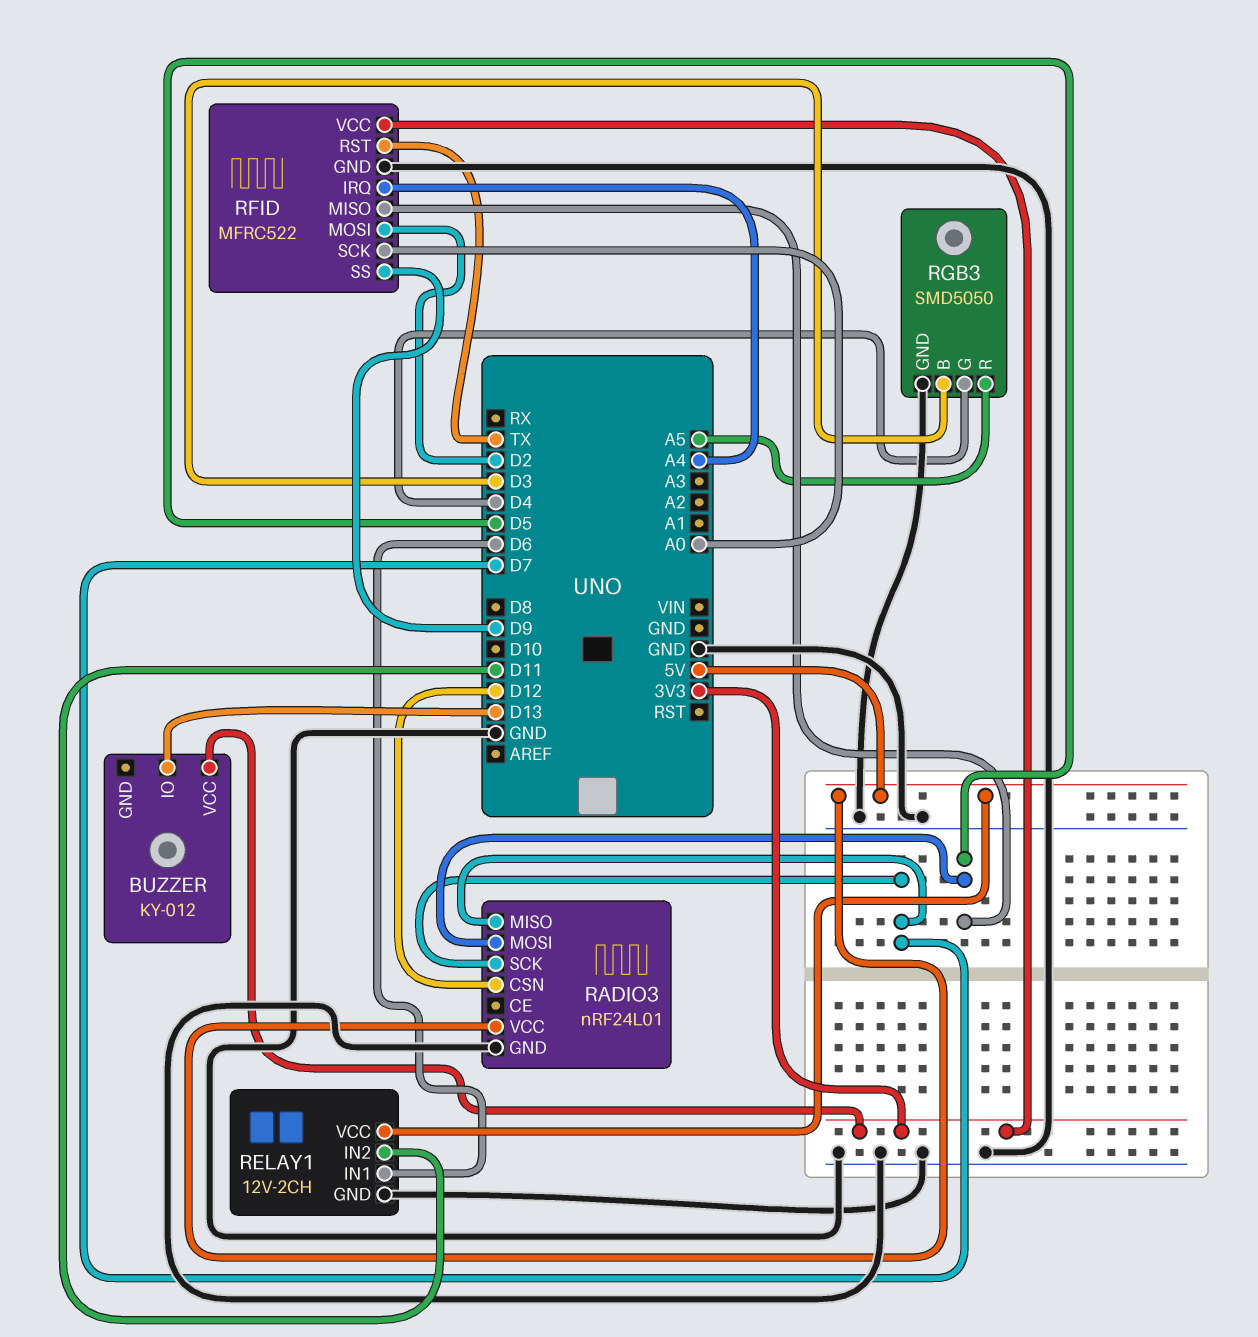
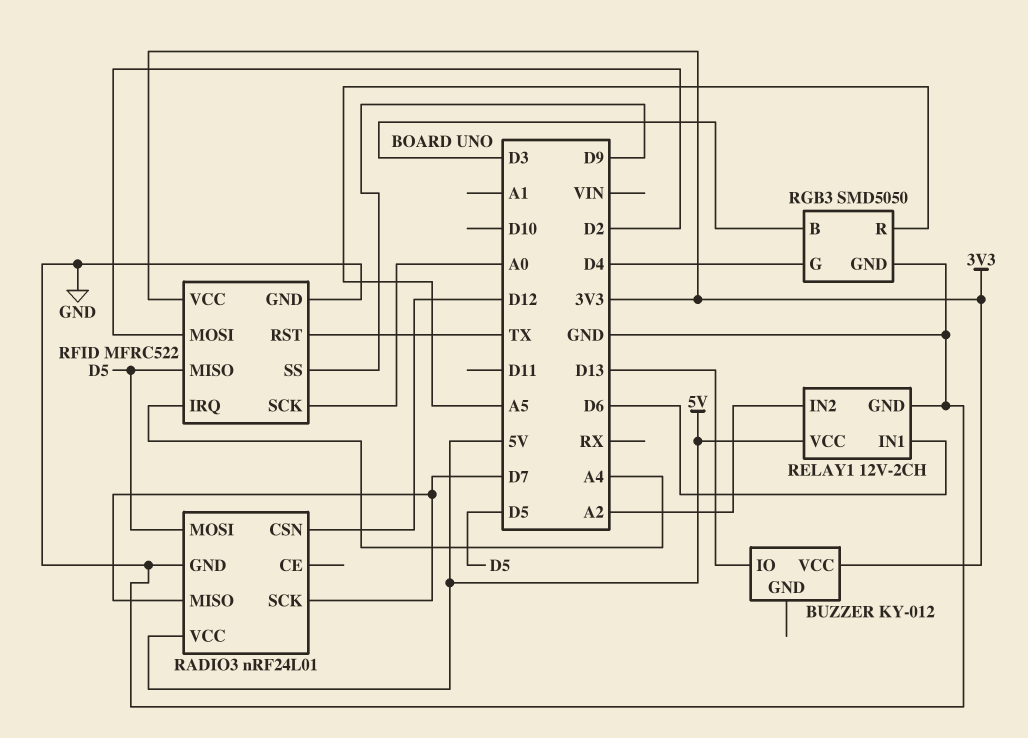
RELAY1 pin IN2: D11 -> A2

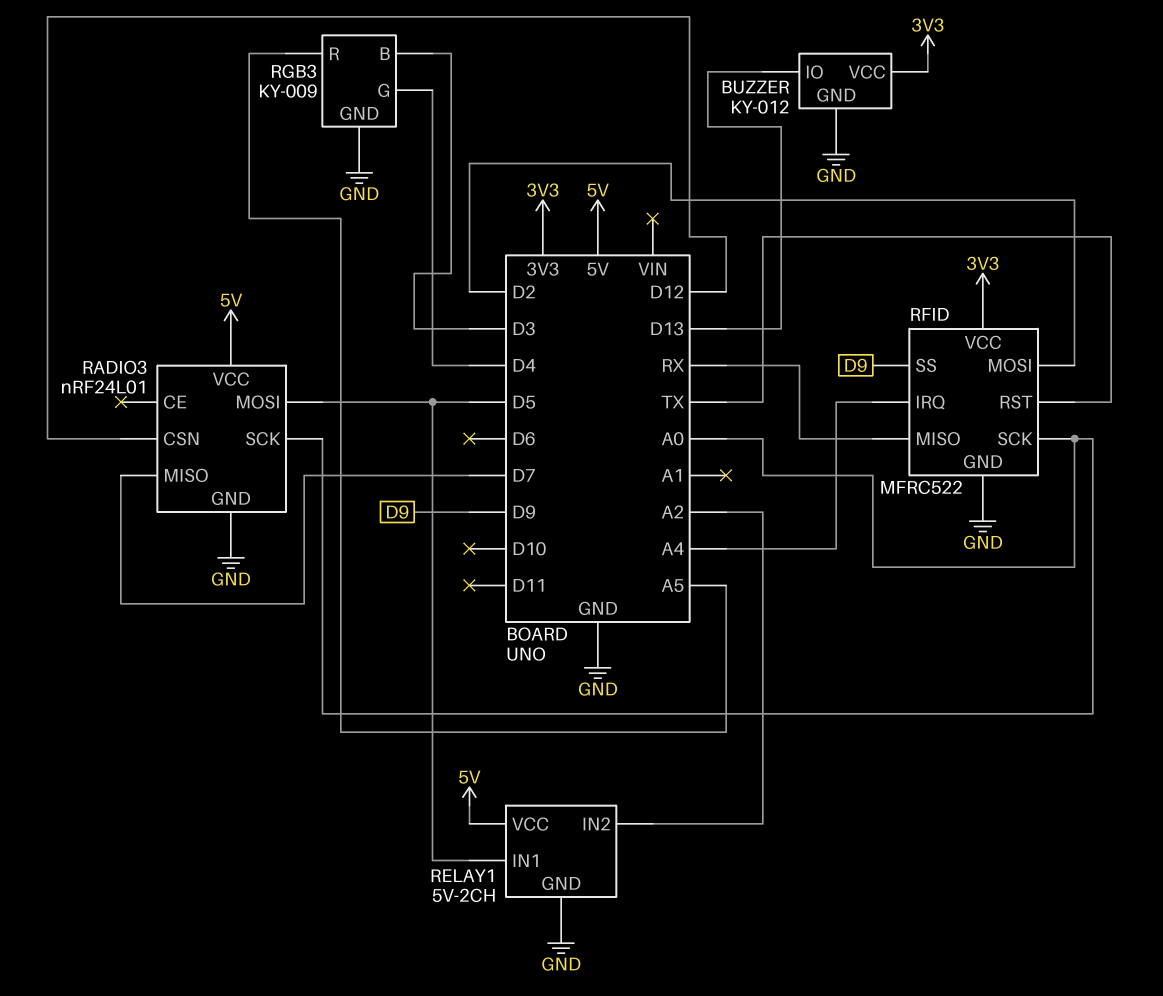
BUZZER pin GND: none -> GND
RADIO3 pin SCK: D7 -> A0
RELAY1: 12V-2CH -> 5V-2CH
RELAY1 pin IN1: D6 -> D5
RFID pin MISO: D5 -> RX
RGB3: SMD5050 -> KY-009

